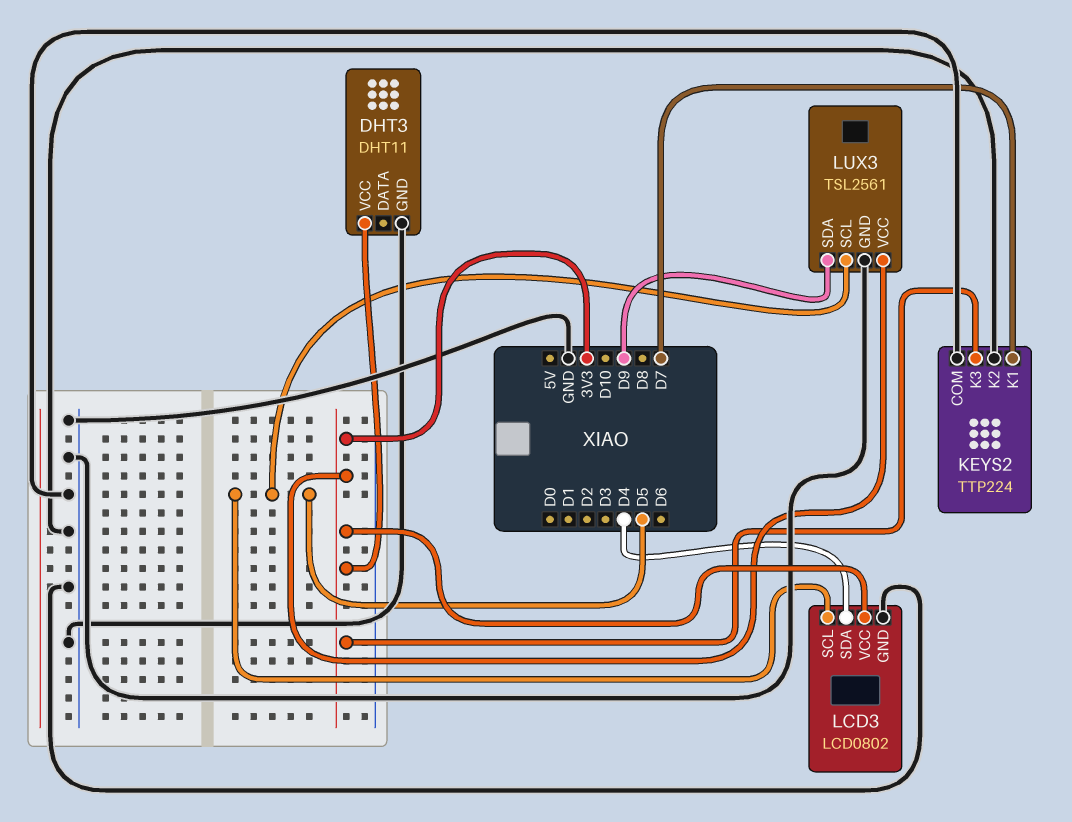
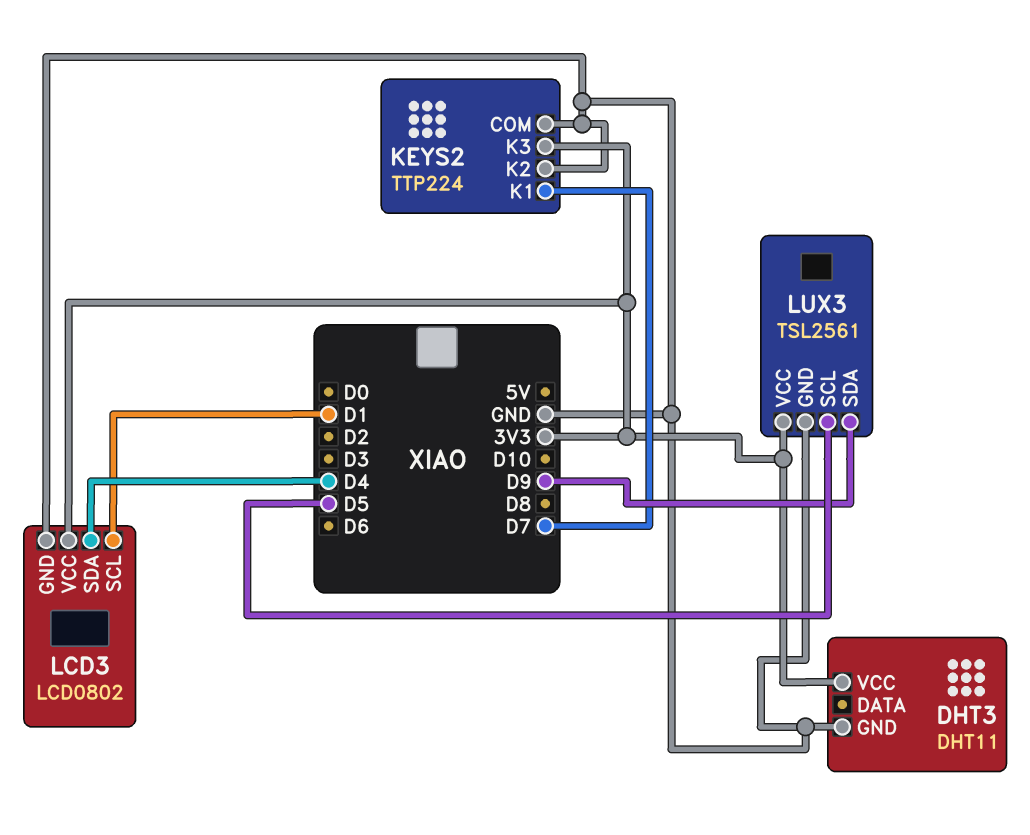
LCD3 pin SCL: D5 -> D1

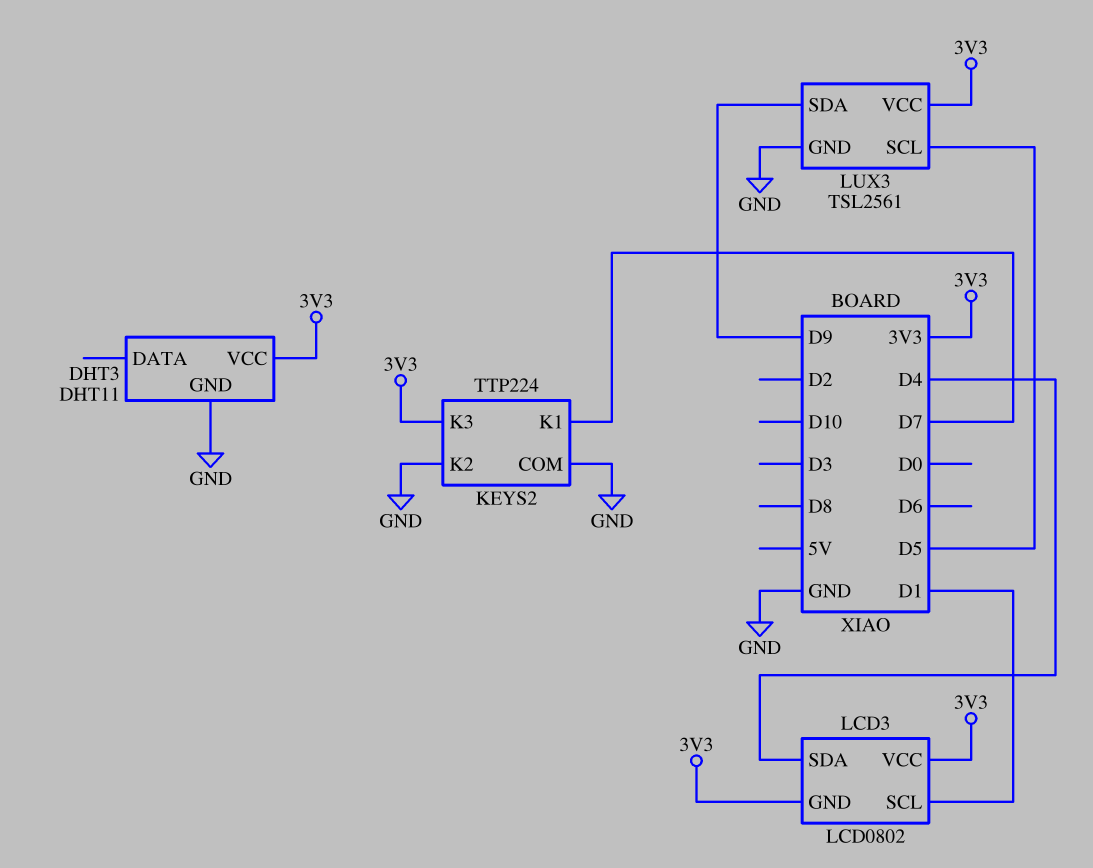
LCD3 pin GND: GND -> 3V3

